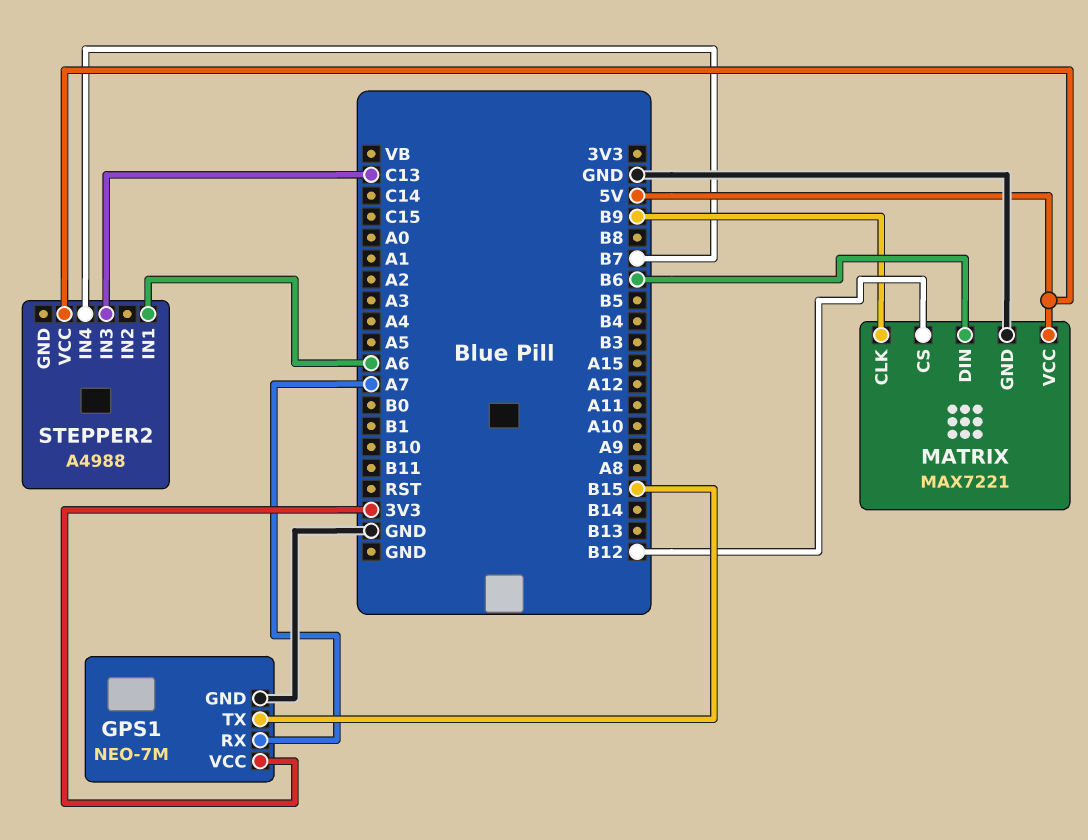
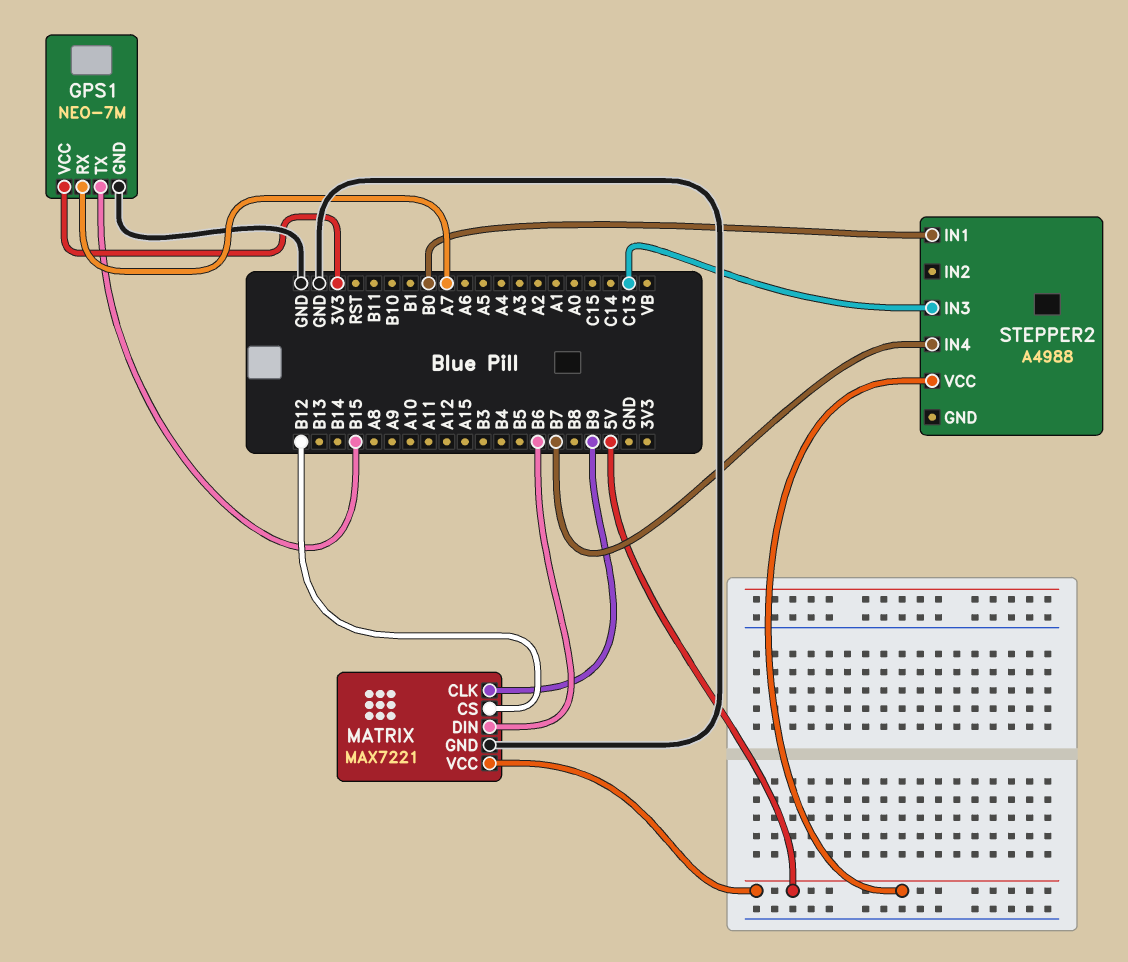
STEPPER2 pin IN1: A6 -> B0

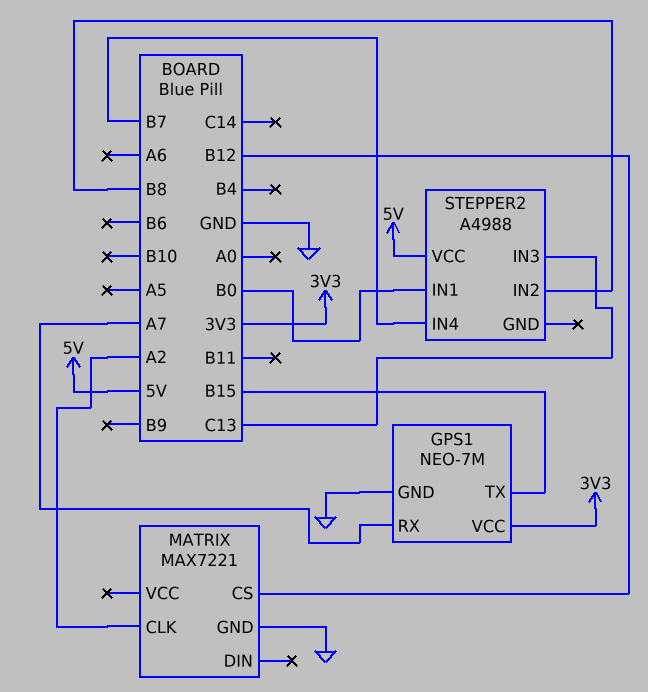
MATRIX pin CLK: B9 -> A2
MATRIX pin DIN: B6 -> none
MATRIX pin VCC: 5V -> none
STEPPER2 pin IN2: none -> B8

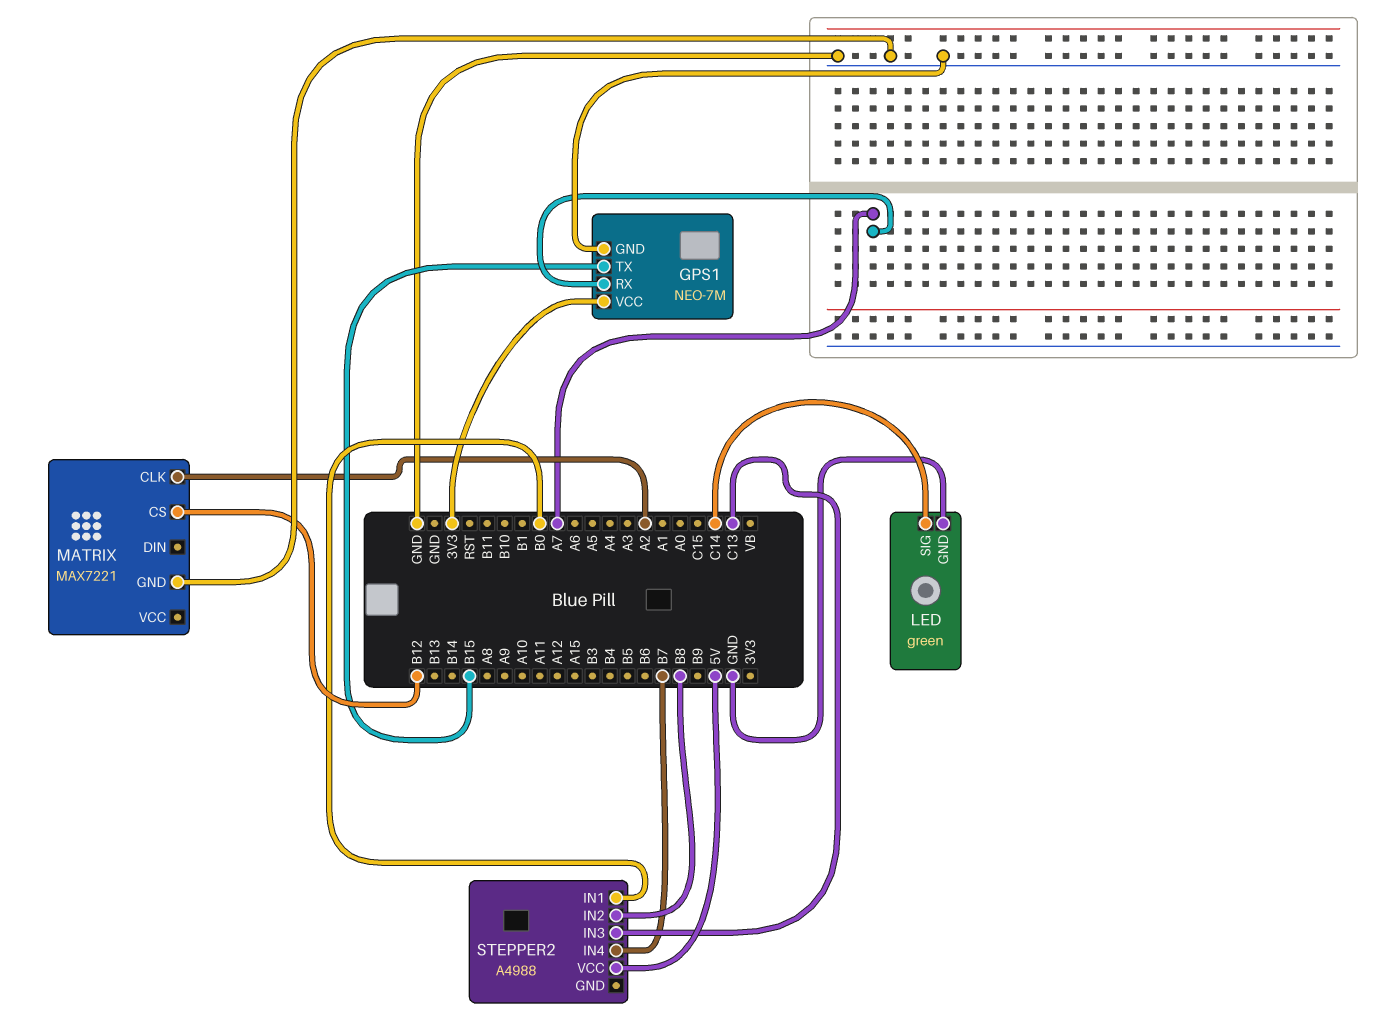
LED: none -> green
LED pin GND: none -> GND
LED pin SIG: none -> C14

